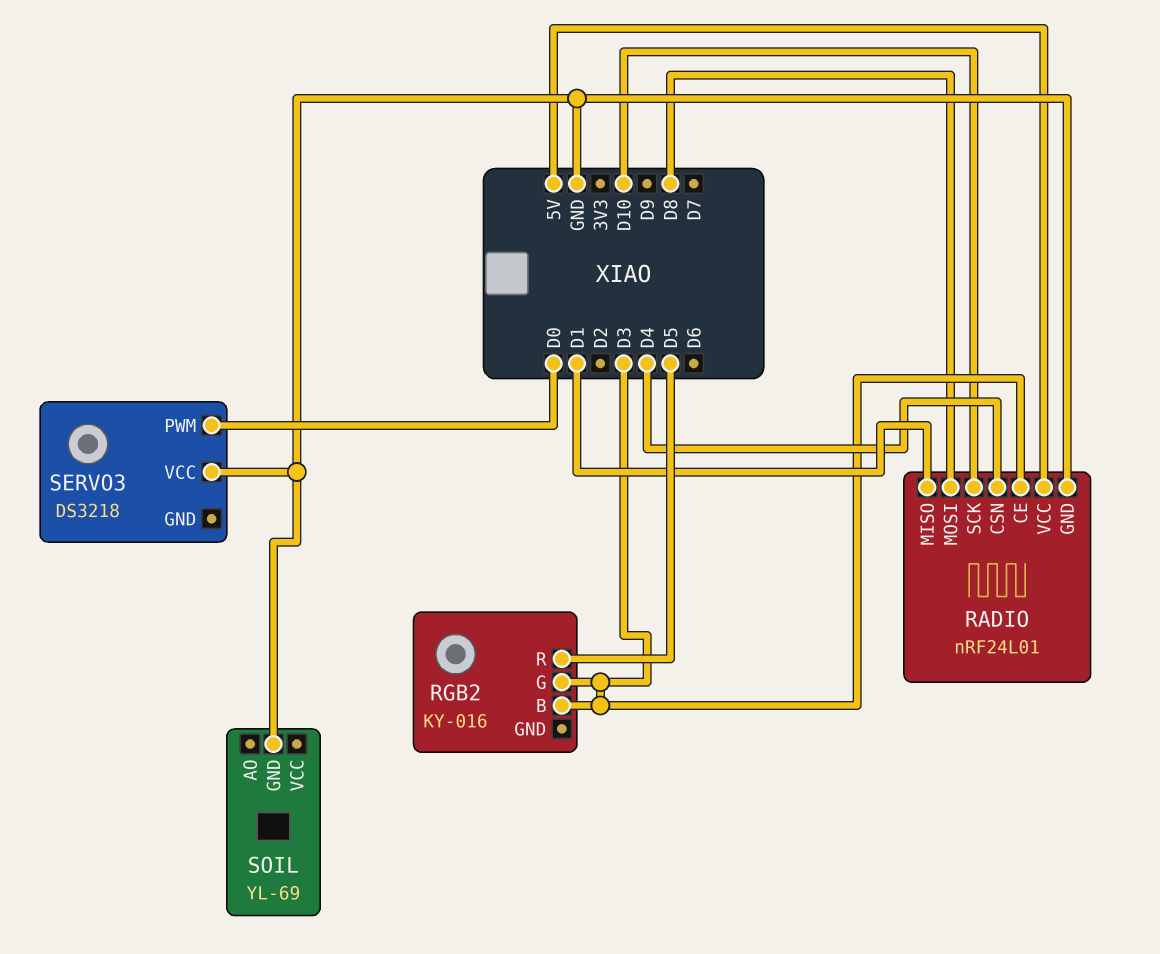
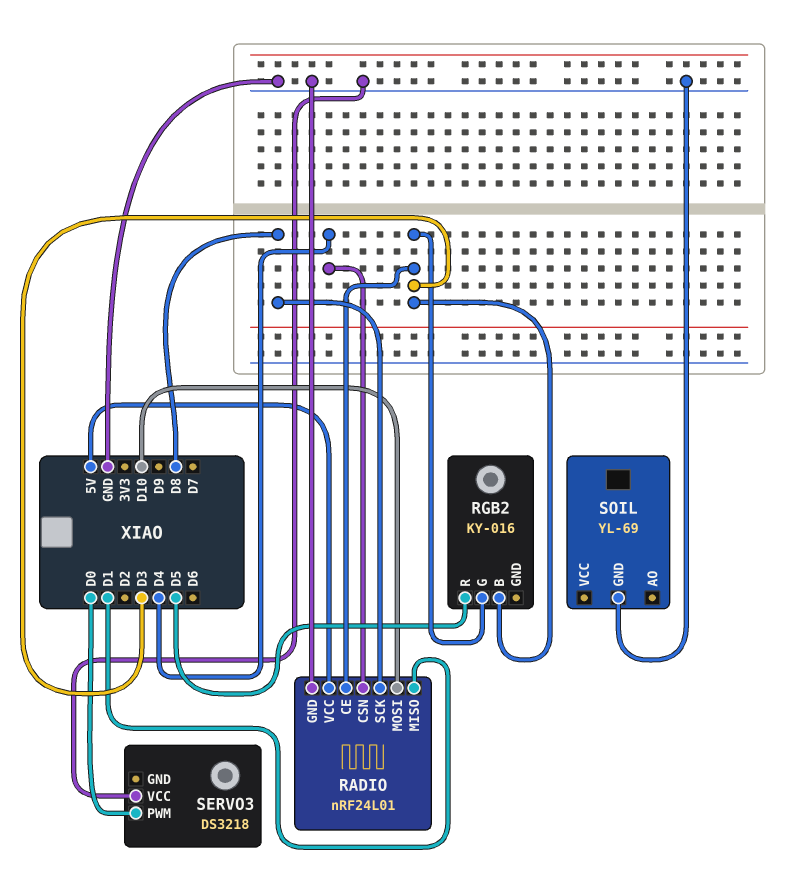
RADIO pin MOSI: D8 -> D10
RADIO pin SCK: D10 -> D8

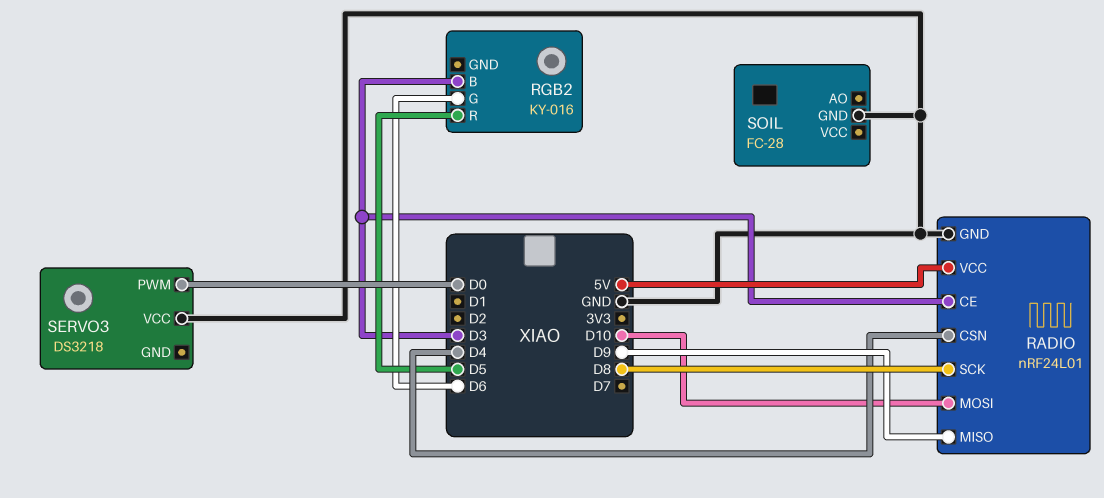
RADIO pin MISO: D1 -> D9
RGB2 pin G: D3 -> D6
SOIL: YL-69 -> FC-28

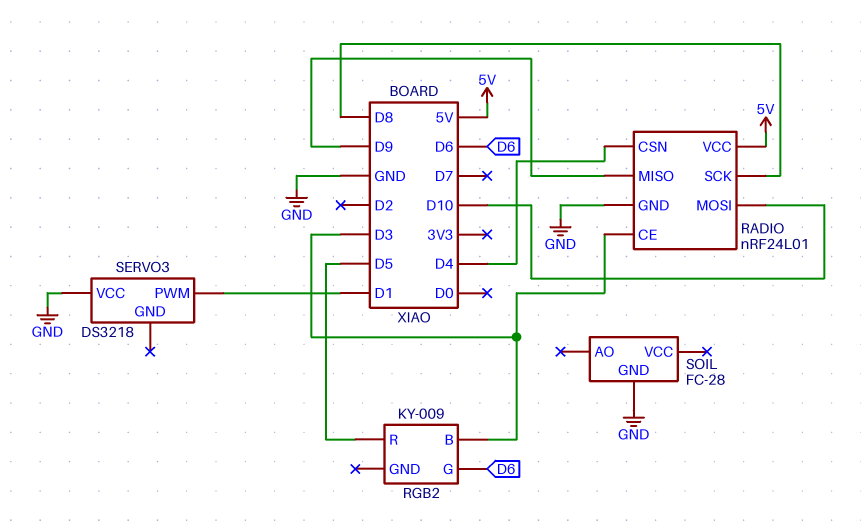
RGB2: KY-016 -> KY-009
SERVO3 pin PWM: D0 -> D1

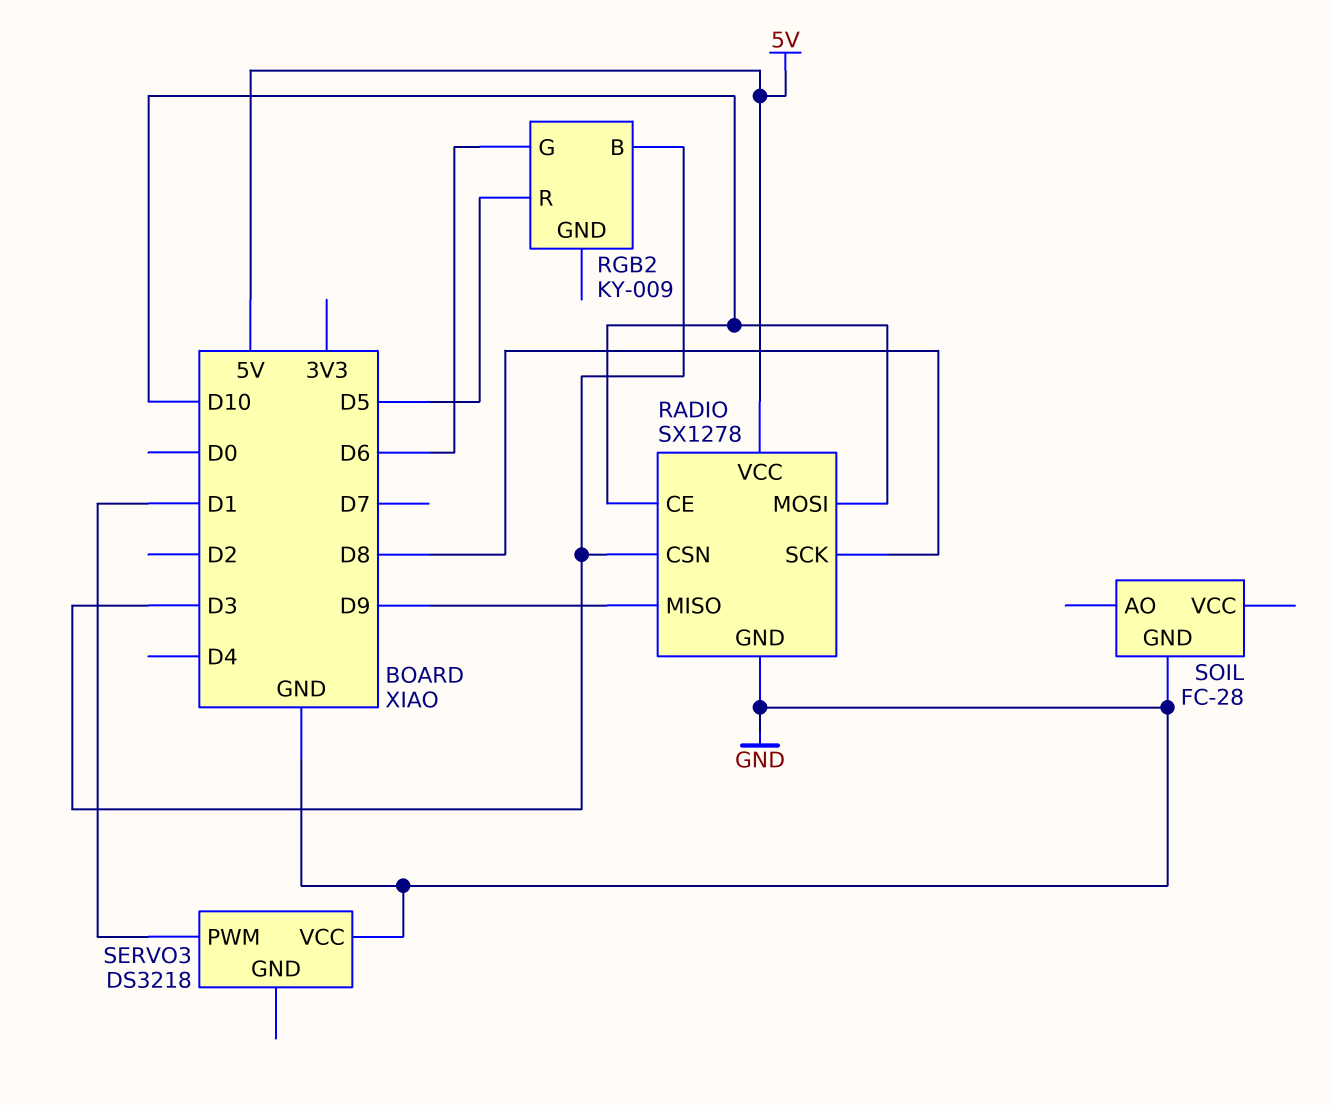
RADIO: nRF24L01 -> SX1278
RADIO pin CE: D3 -> D10
RADIO pin CSN: D4 -> D3

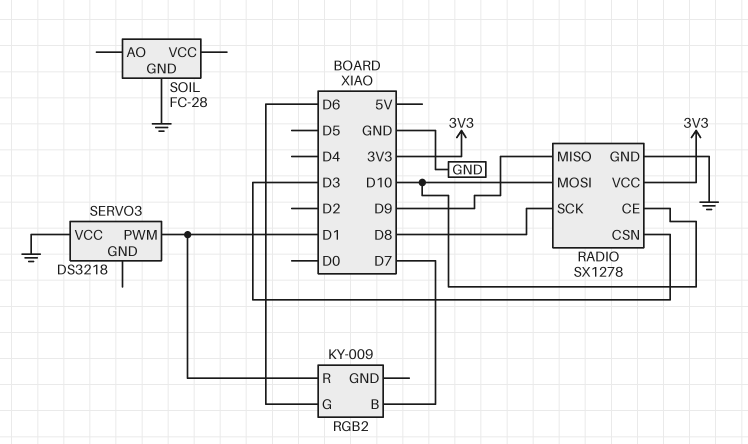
RADIO pin VCC: 5V -> 3V3
RGB2 pin B: D3 -> D7
RGB2 pin R: D5 -> D1

